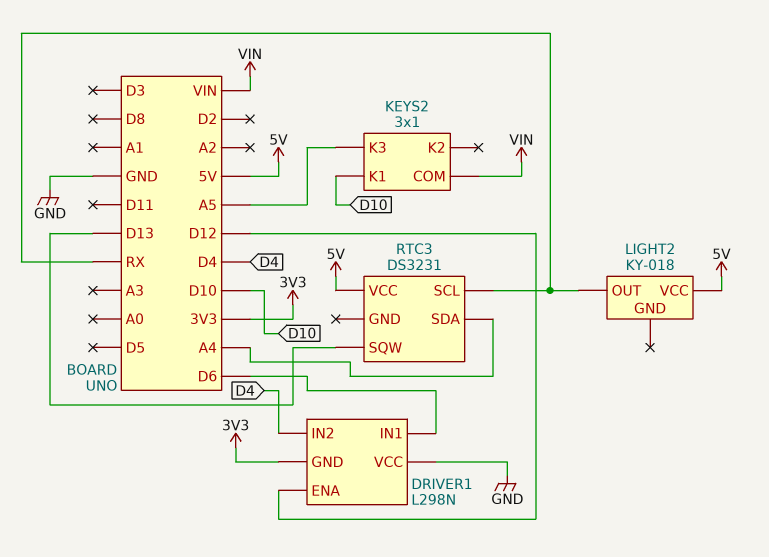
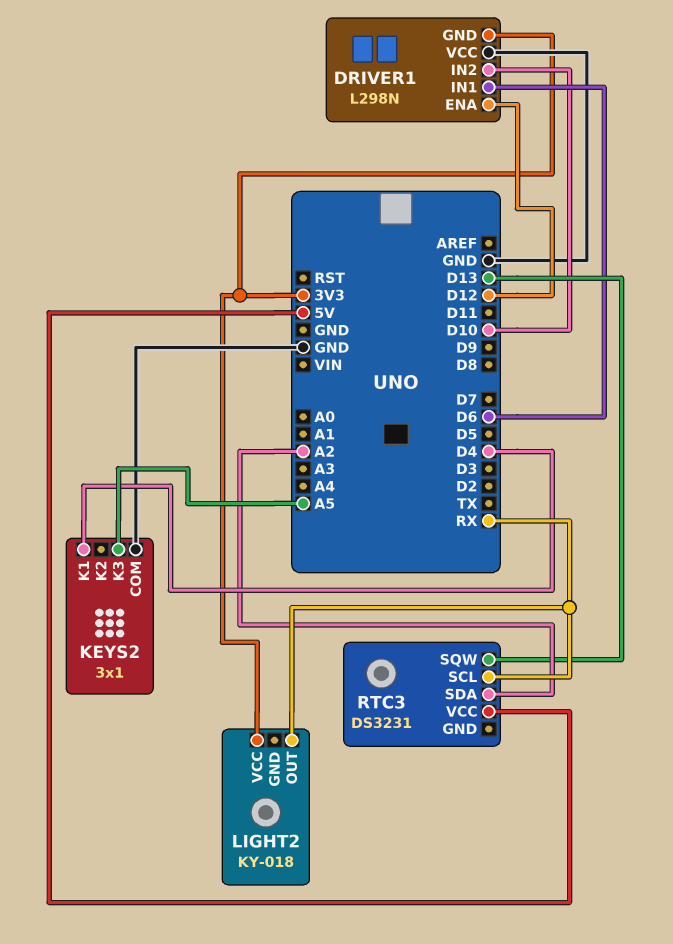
DRIVER1 pin IN2: D4 -> D10
KEYS2 pin COM: VIN -> GND
KEYS2 pin K1: D10 -> D4
LIGHT2 pin VCC: 5V -> 3V3
RTC3 pin SDA: A4 -> A2

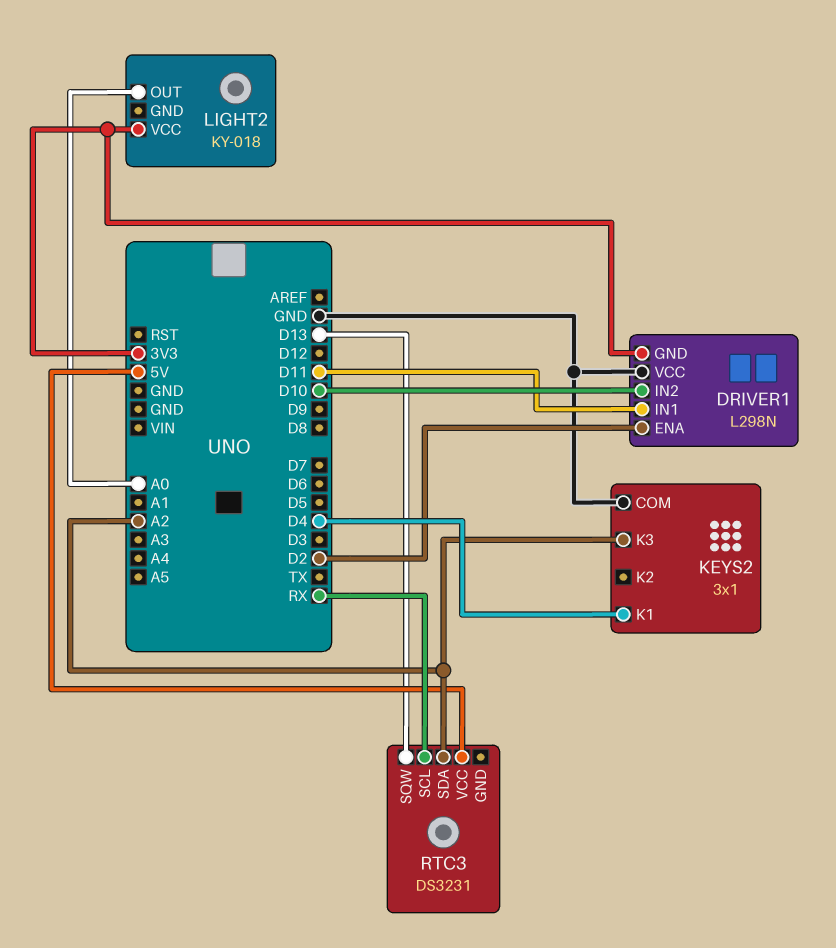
DRIVER1 pin ENA: D12 -> D2
DRIVER1 pin IN1: D6 -> D11
KEYS2 pin K3: A5 -> A2
LIGHT2 pin OUT: RX -> A0

